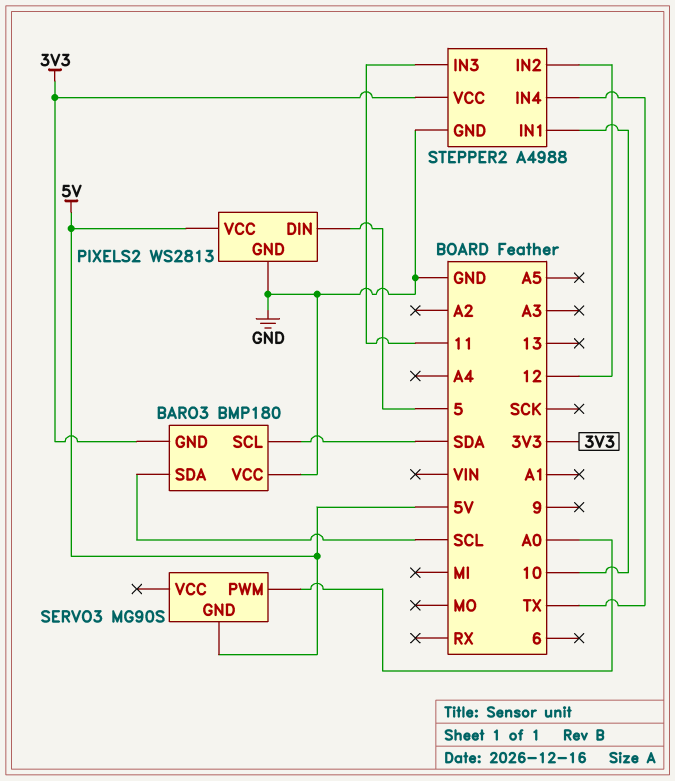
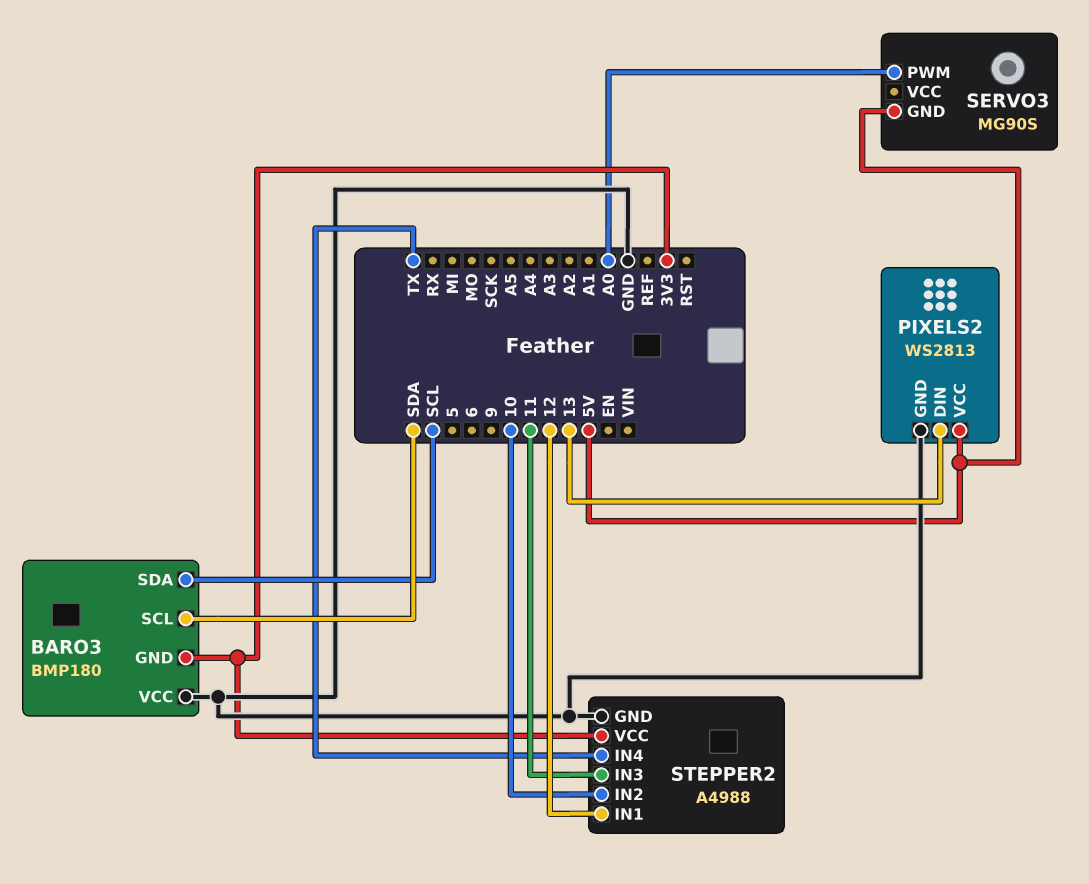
PIXELS2 pin DIN: 5 -> 13
STEPPER2 pin IN1: 10 -> 12
STEPPER2 pin IN2: 12 -> 10

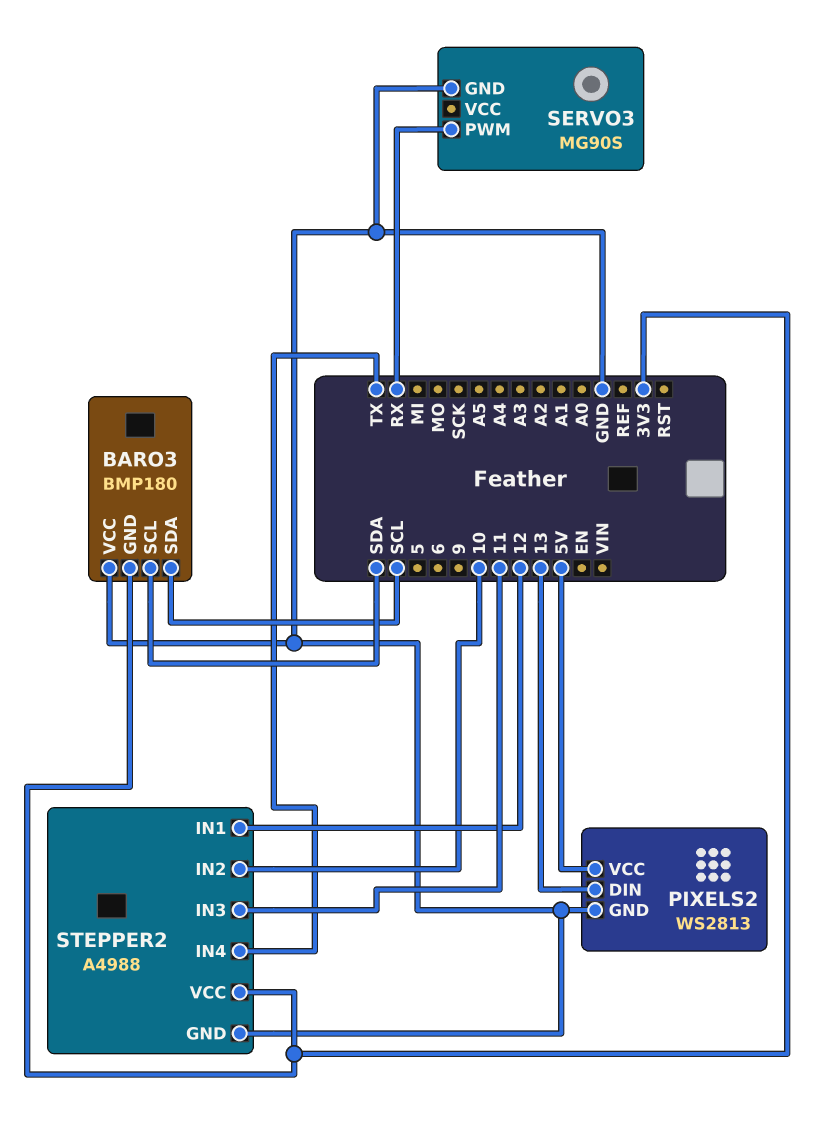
SERVO3 pin GND: 5V -> GND
SERVO3 pin PWM: A0 -> RX

